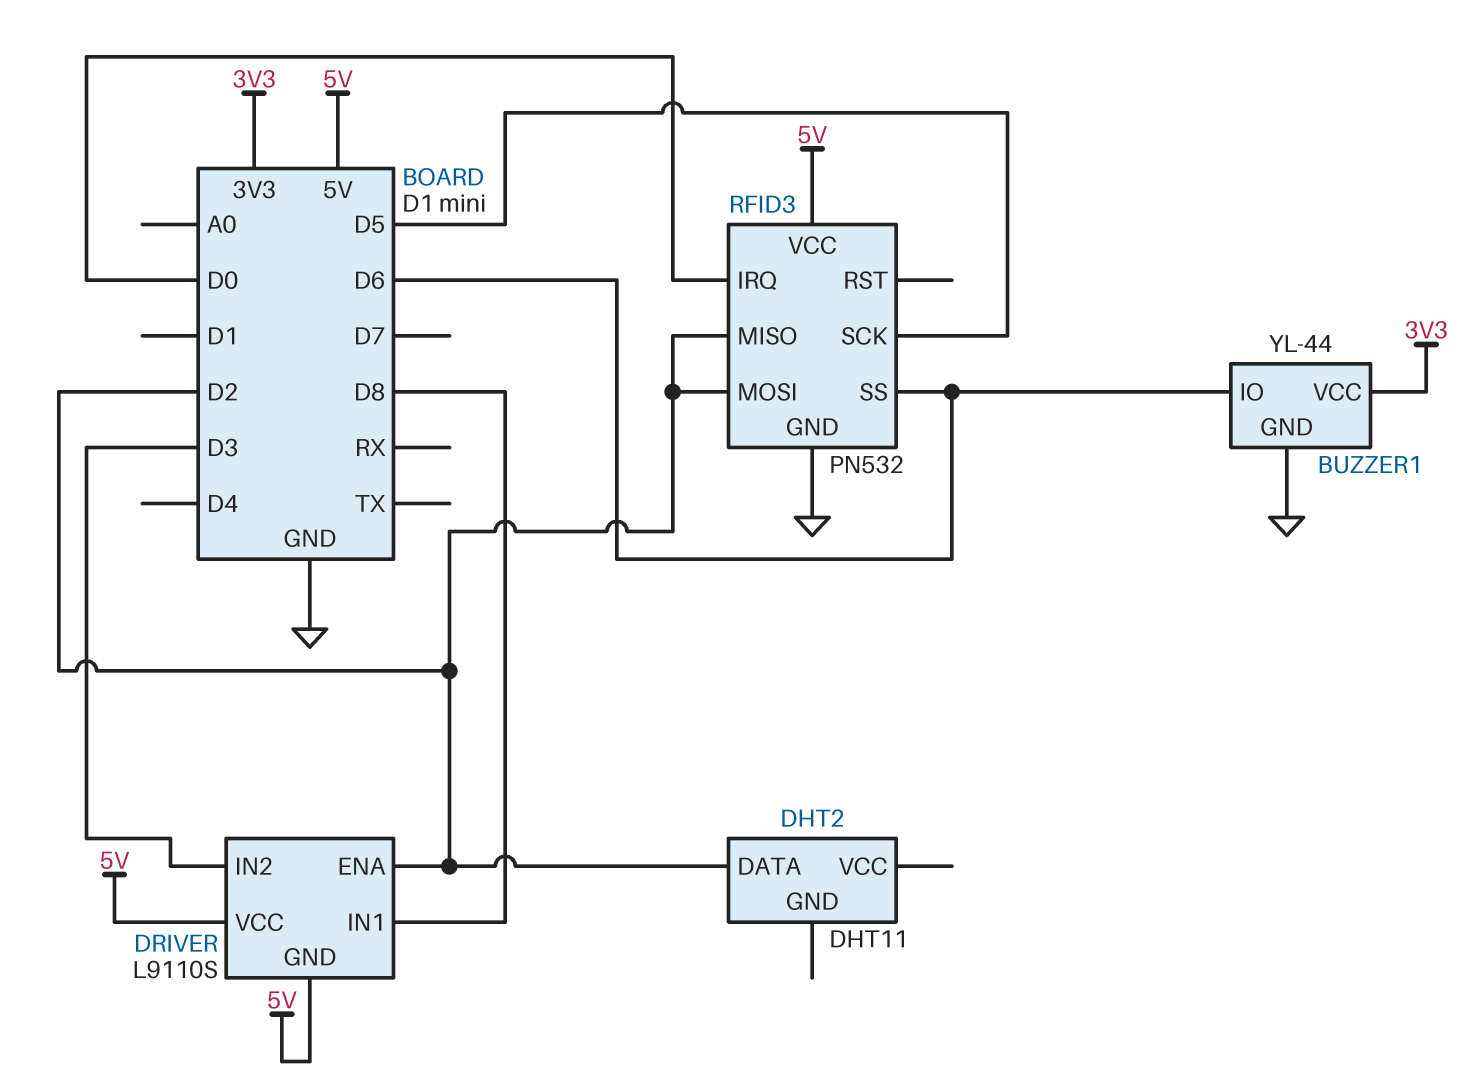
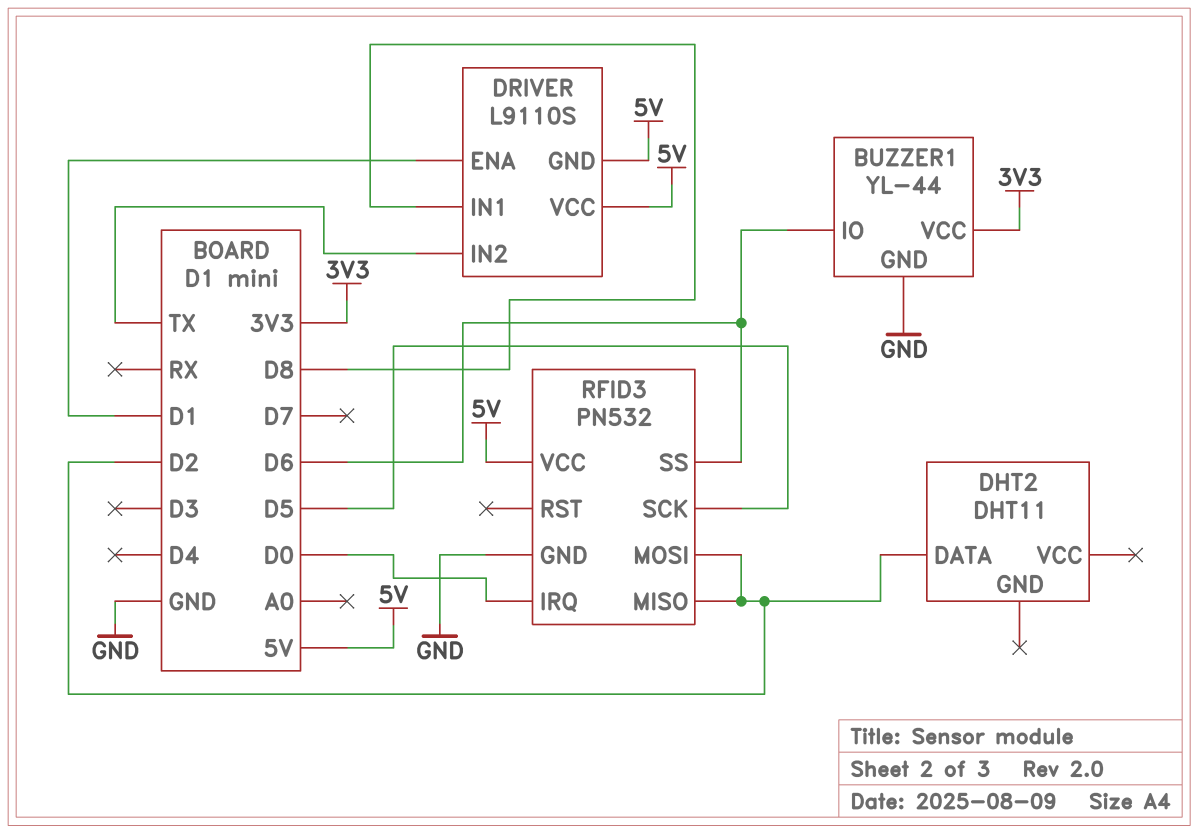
DRIVER pin ENA: D2 -> D1
DRIVER pin IN2: D3 -> TX

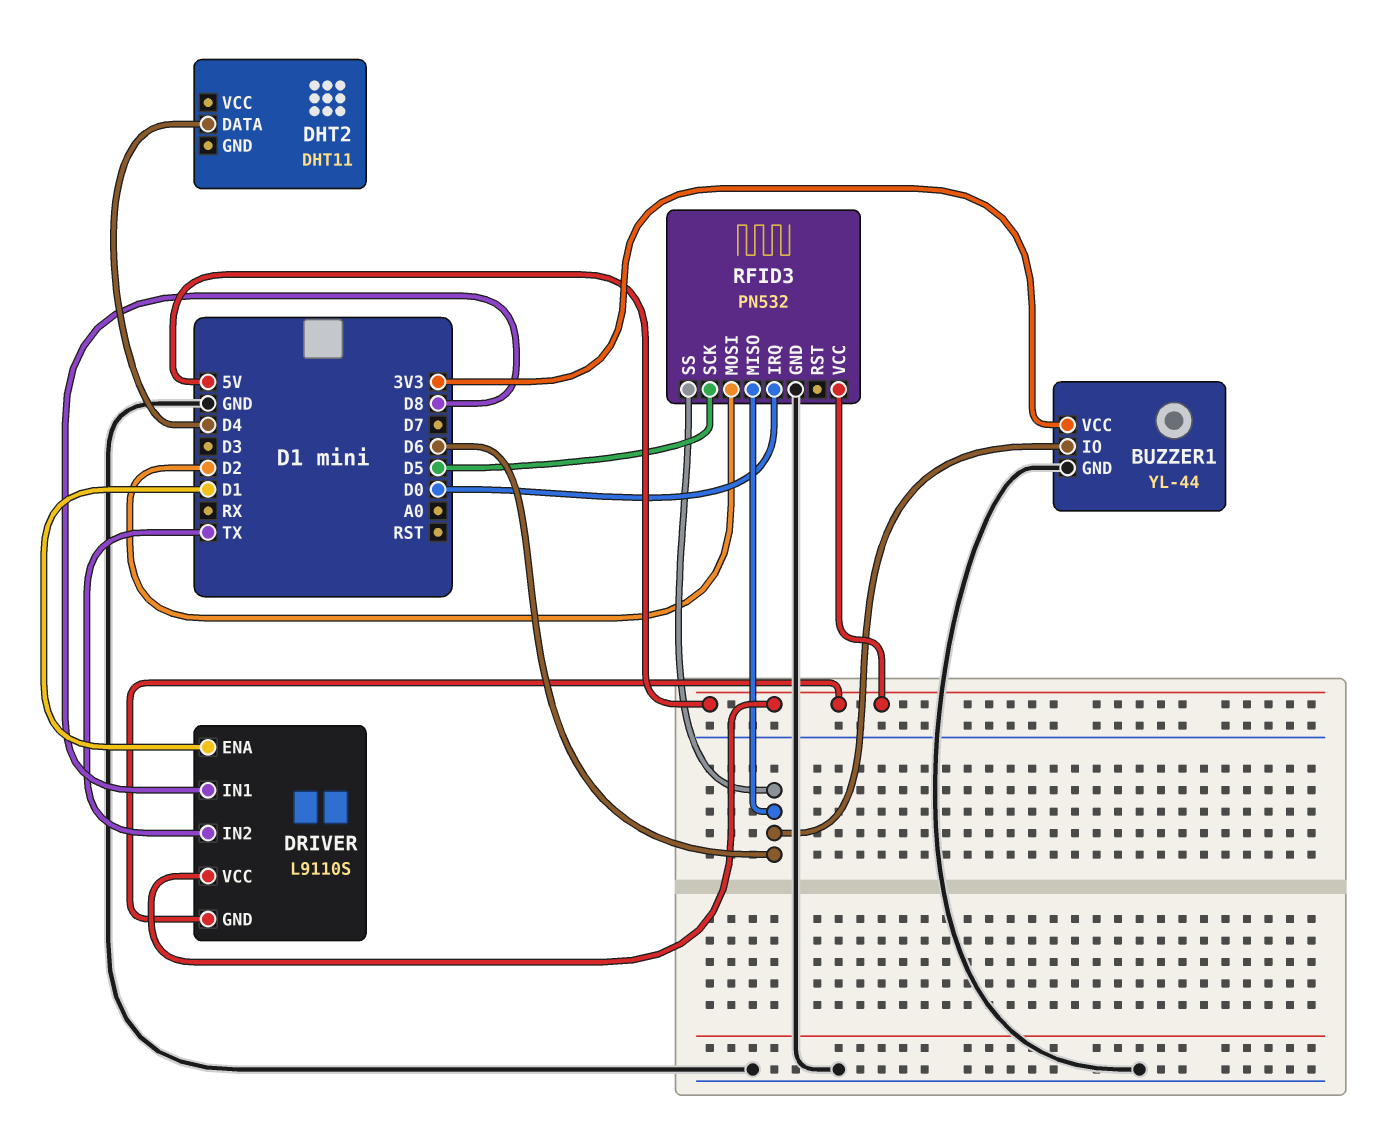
DHT2 pin DATA: D2 -> D4
RFID3 pin MISO: D2 -> D6

